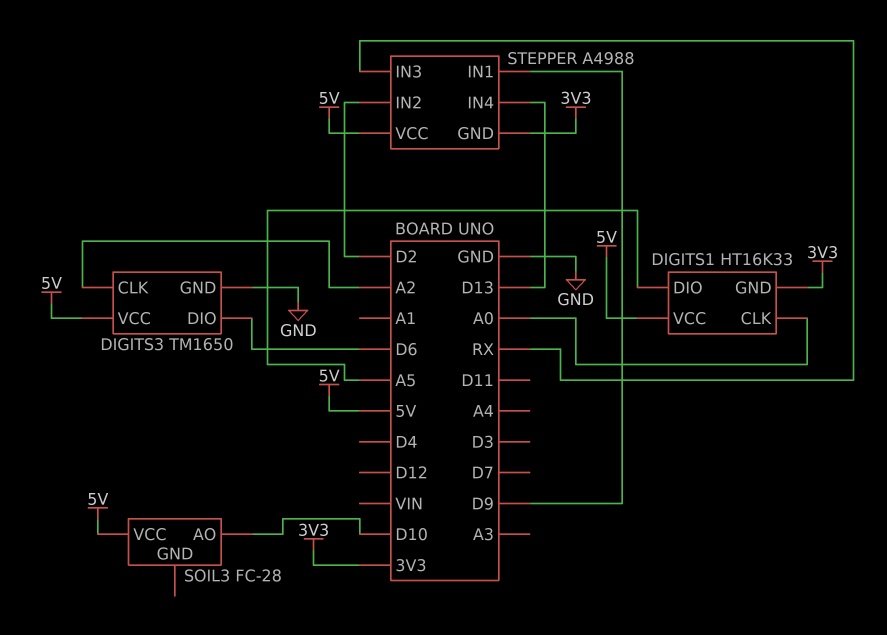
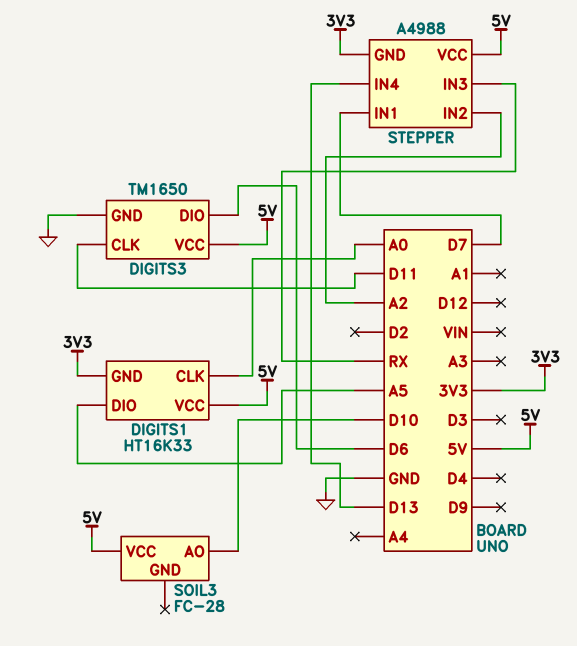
DIGITS3 pin CLK: A2 -> D11
STEPPER pin IN1: D9 -> D7
STEPPER pin IN2: D2 -> A2

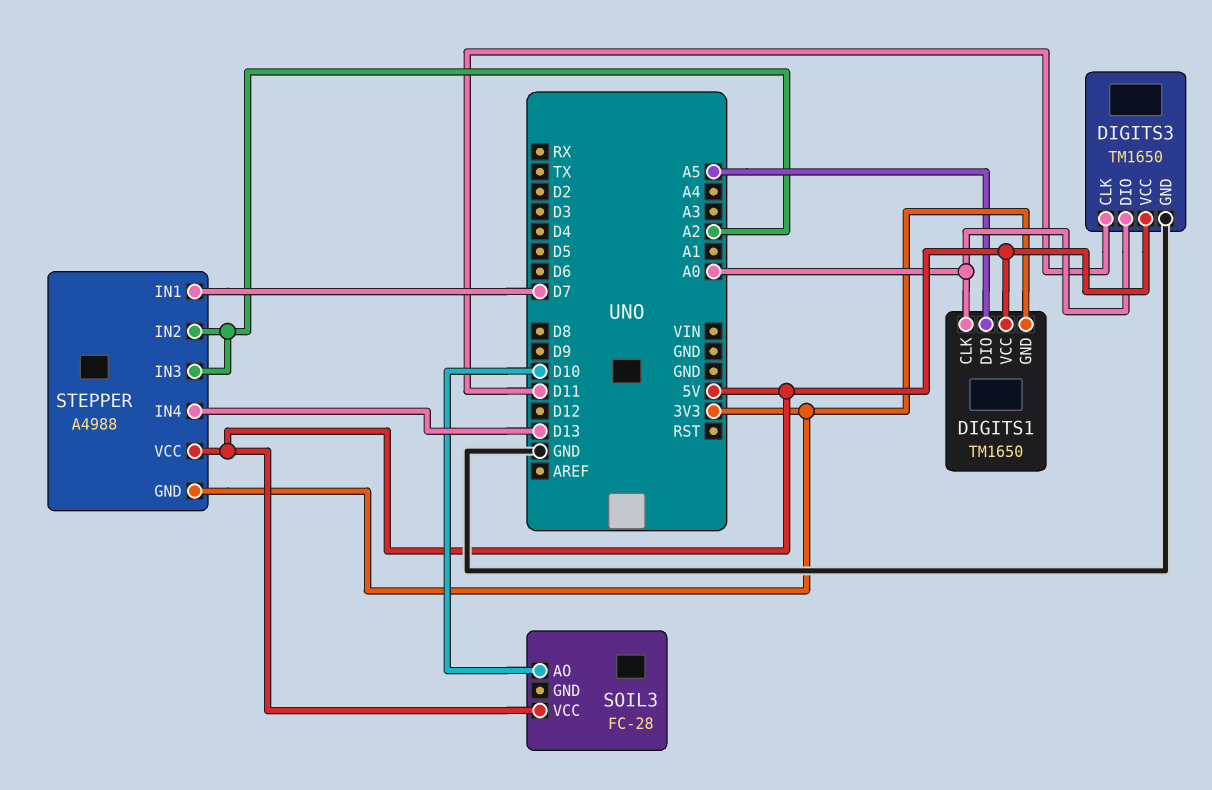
DIGITS1: HT16K33 -> TM1650
DIGITS3 pin DIO: D6 -> A0
STEPPER pin IN3: RX -> A2

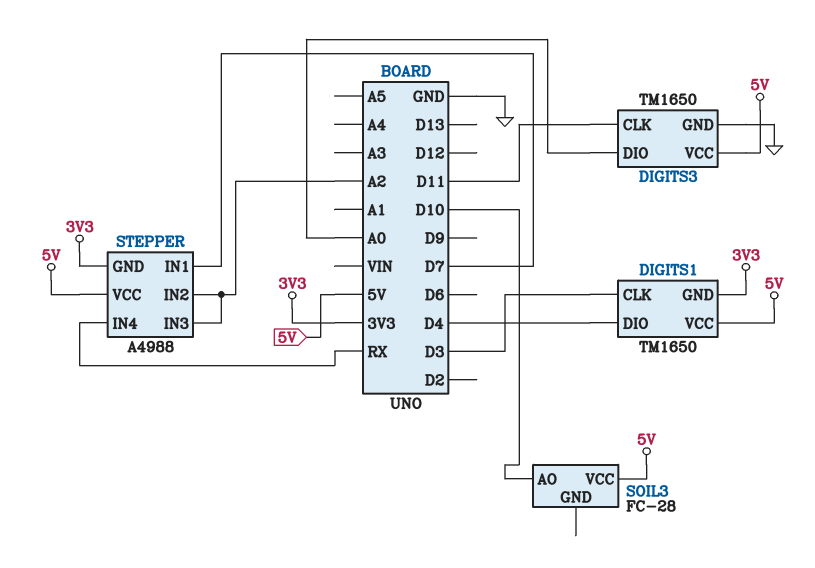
DIGITS1 pin CLK: A0 -> D3
DIGITS1 pin DIO: A5 -> D4
STEPPER pin IN4: D13 -> RX

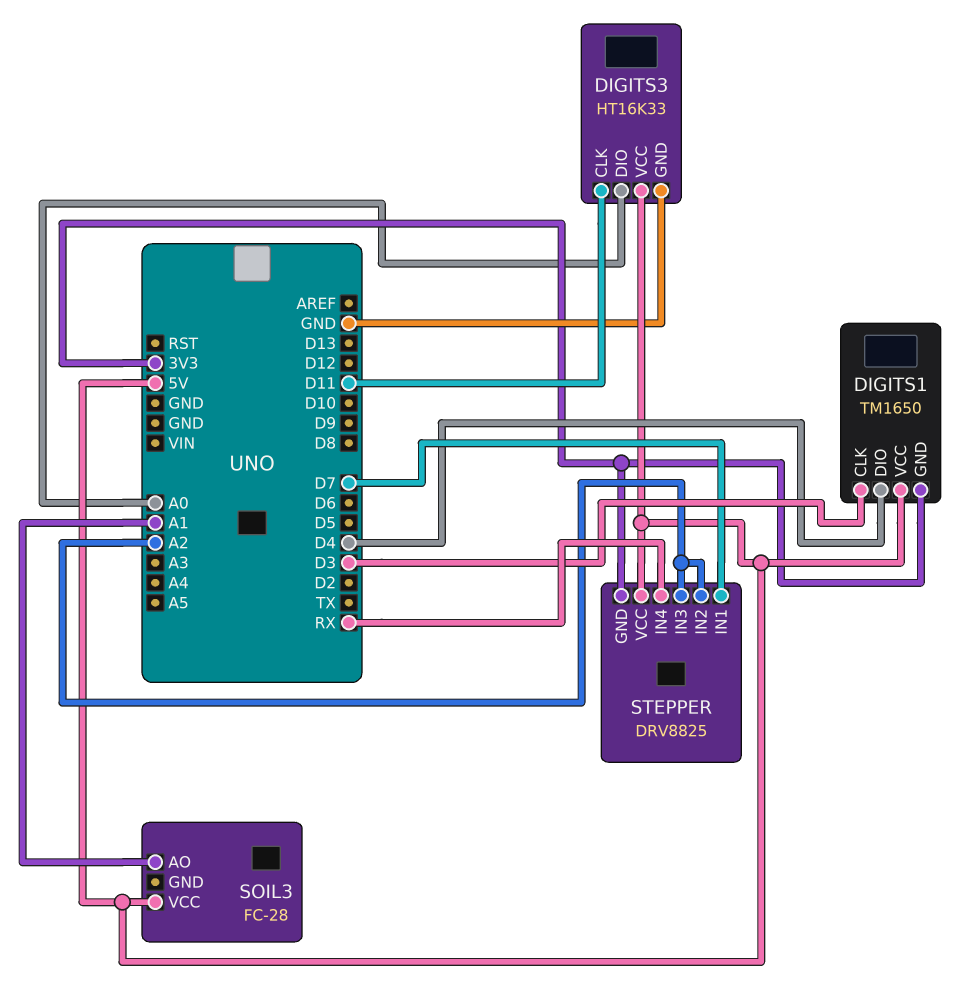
DIGITS3: TM1650 -> HT16K33
SOIL3 pin AO: D10 -> A1
STEPPER: A4988 -> DRV8825

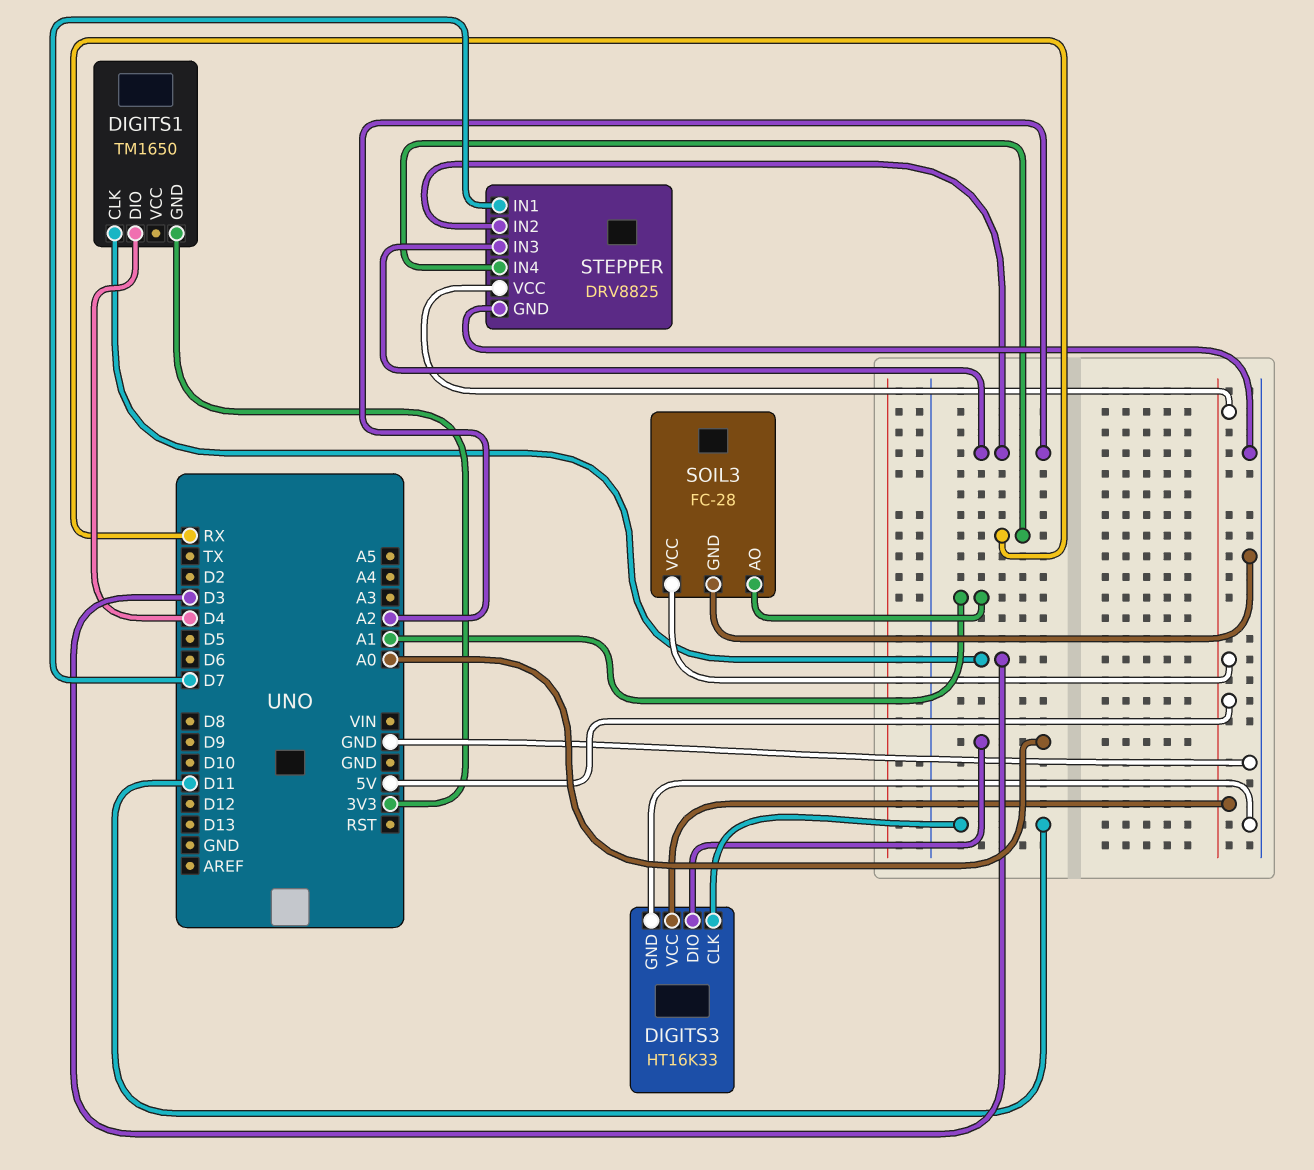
DIGITS1 pin VCC: 5V -> none
SOIL3 pin GND: none -> GND
STEPPER pin GND: 3V3 -> GND

